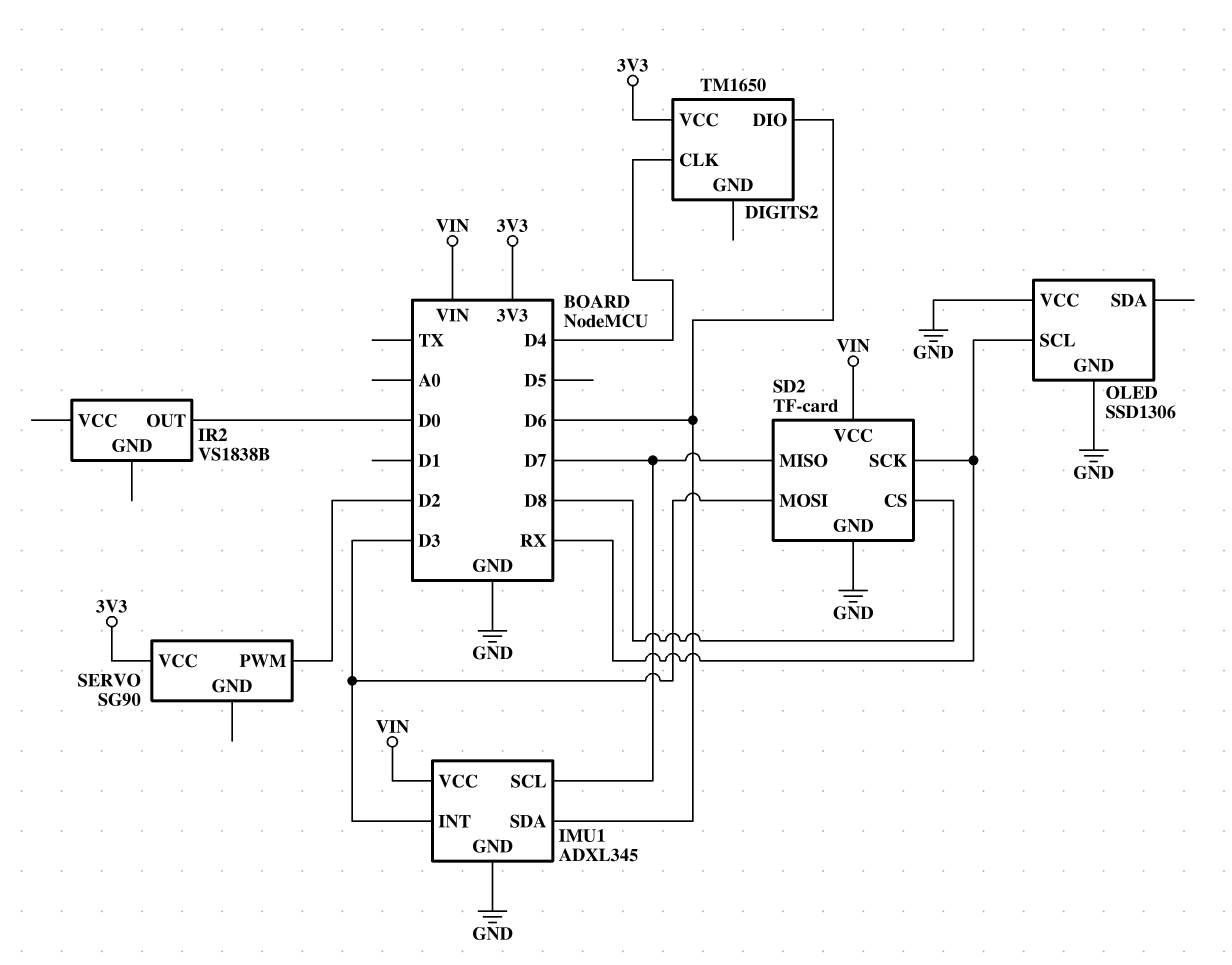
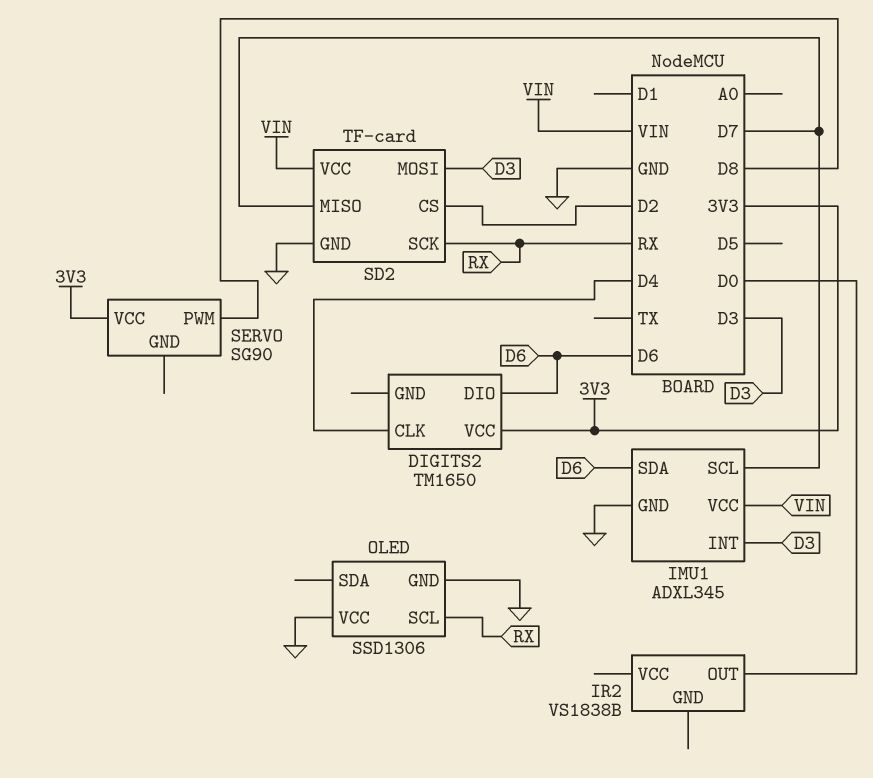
SD2 pin CS: D8 -> D2
SERVO pin PWM: D2 -> D8

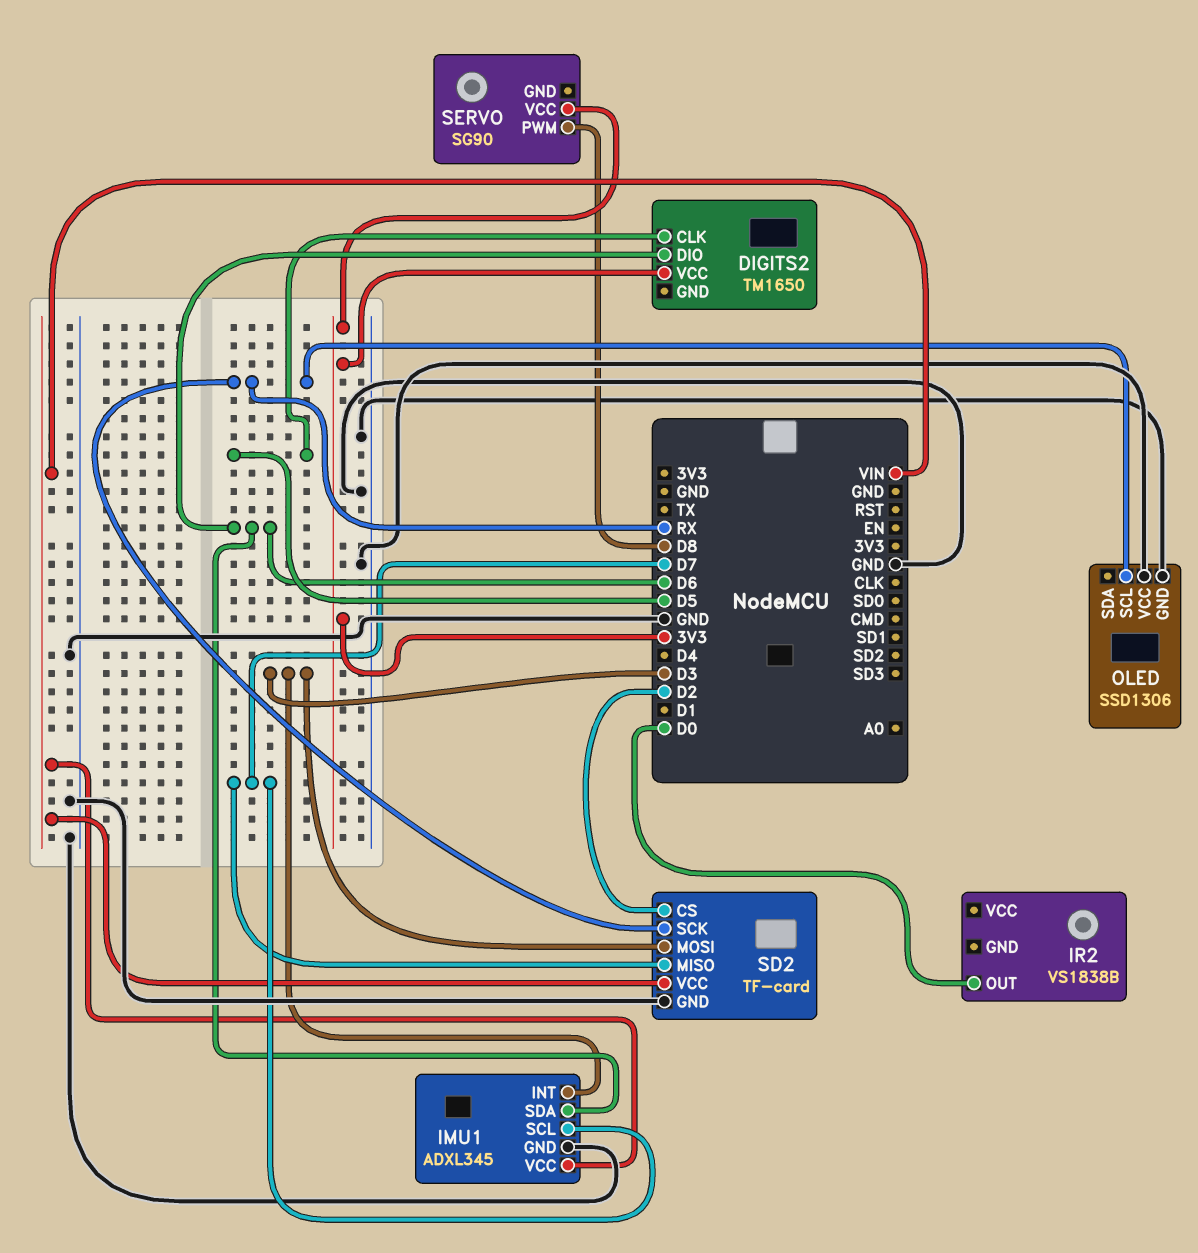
DIGITS2 pin CLK: D4 -> D5

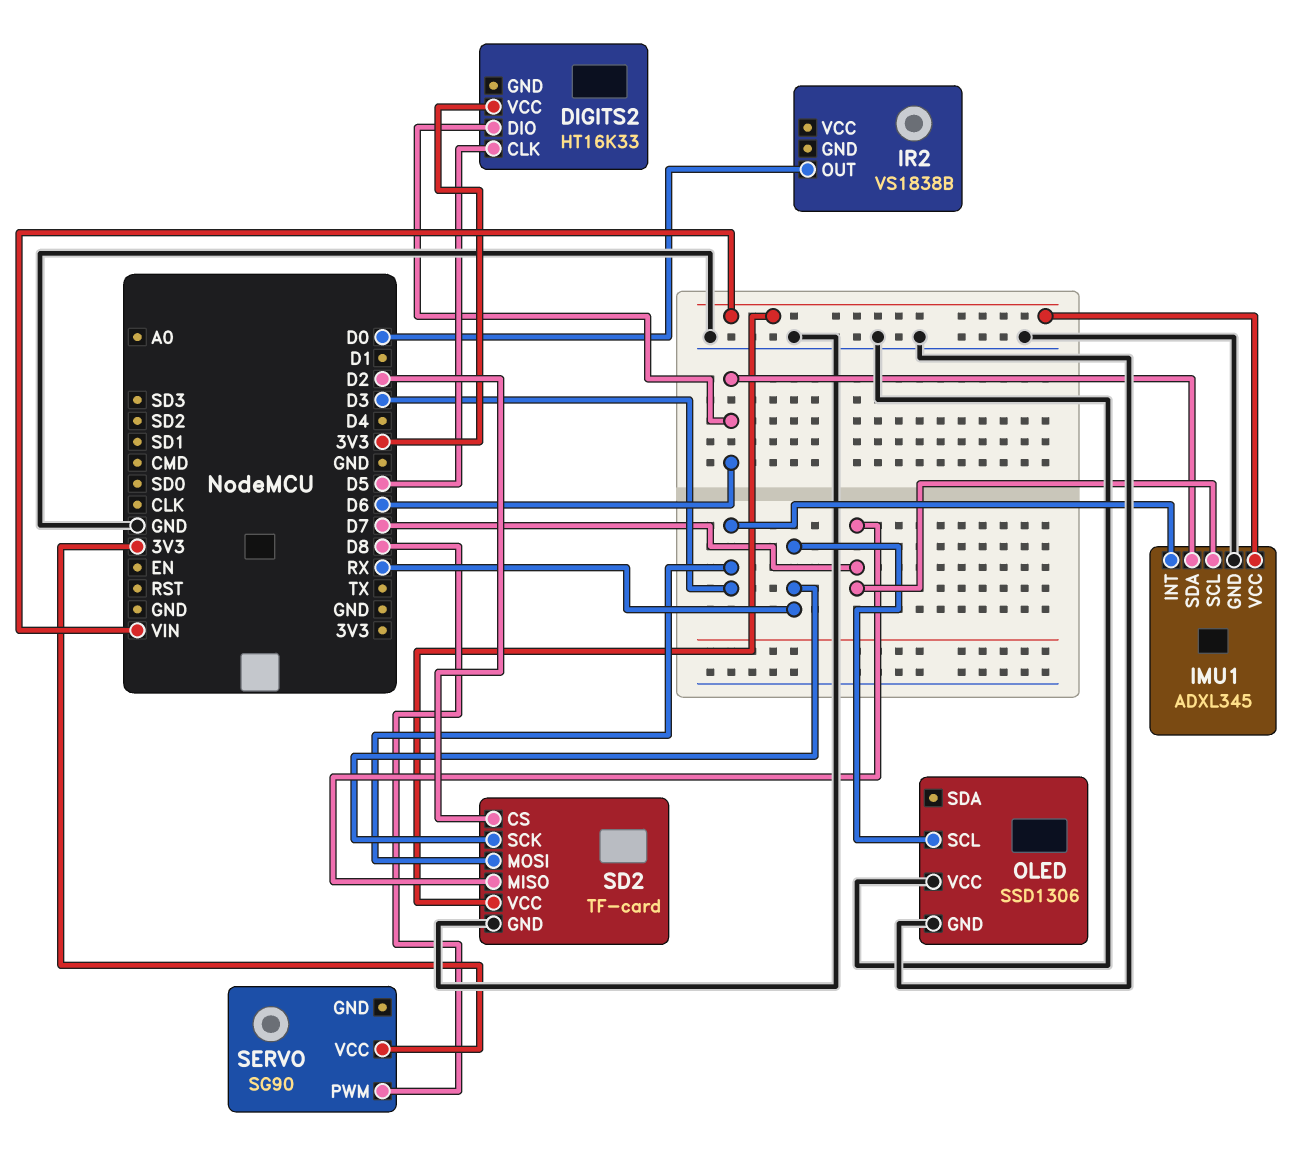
DIGITS2: TM1650 -> HT16K33

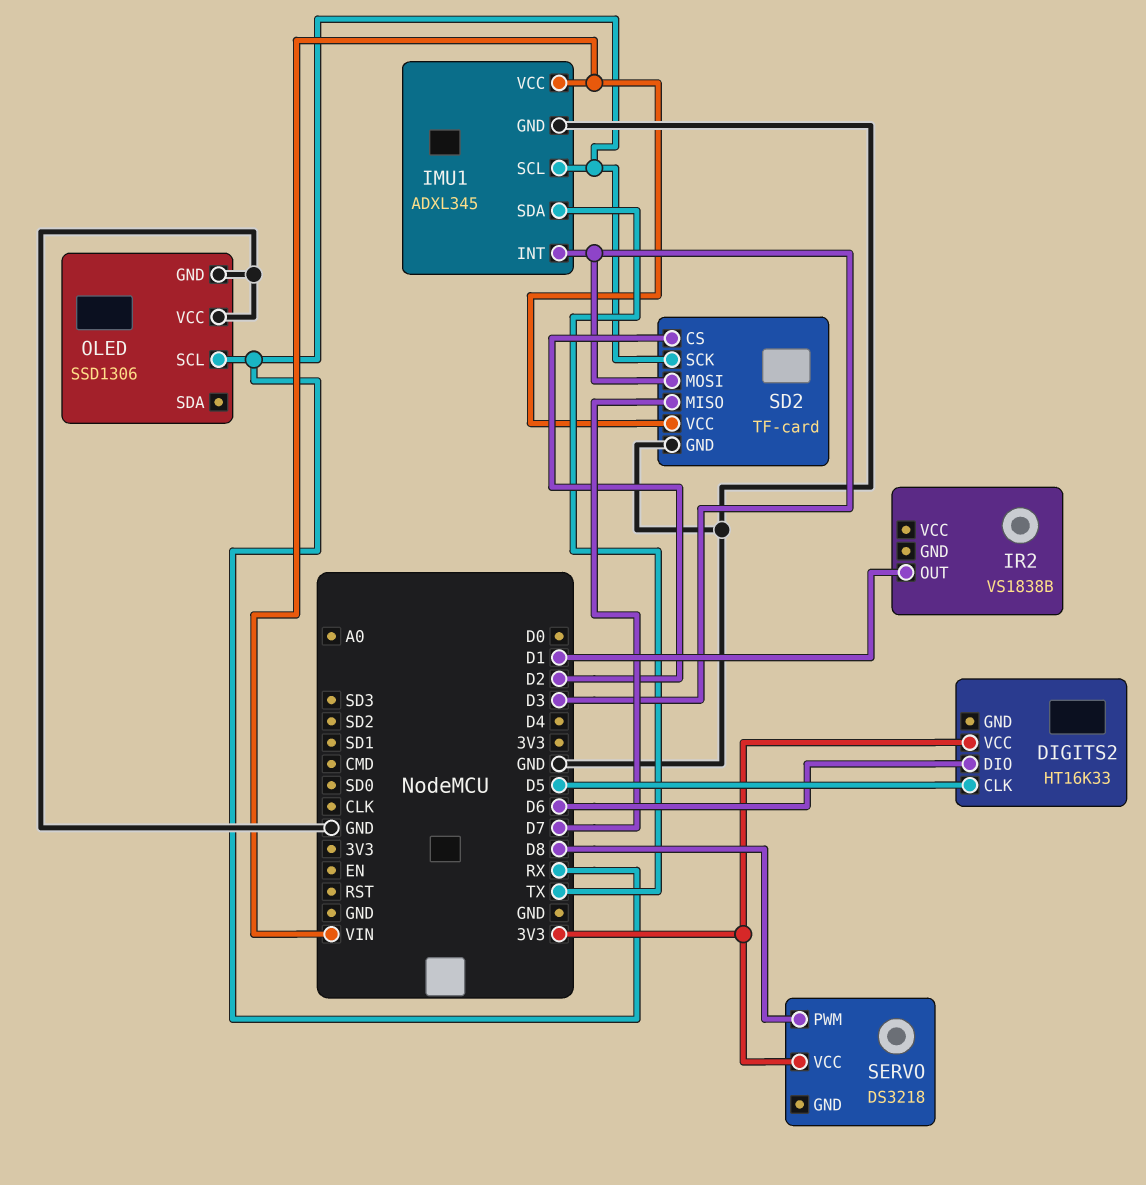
IMU1 pin SCL: D7 -> RX
IMU1 pin SDA: D6 -> TX
IR2 pin OUT: D0 -> D1
SERVO: SG90 -> DS3218

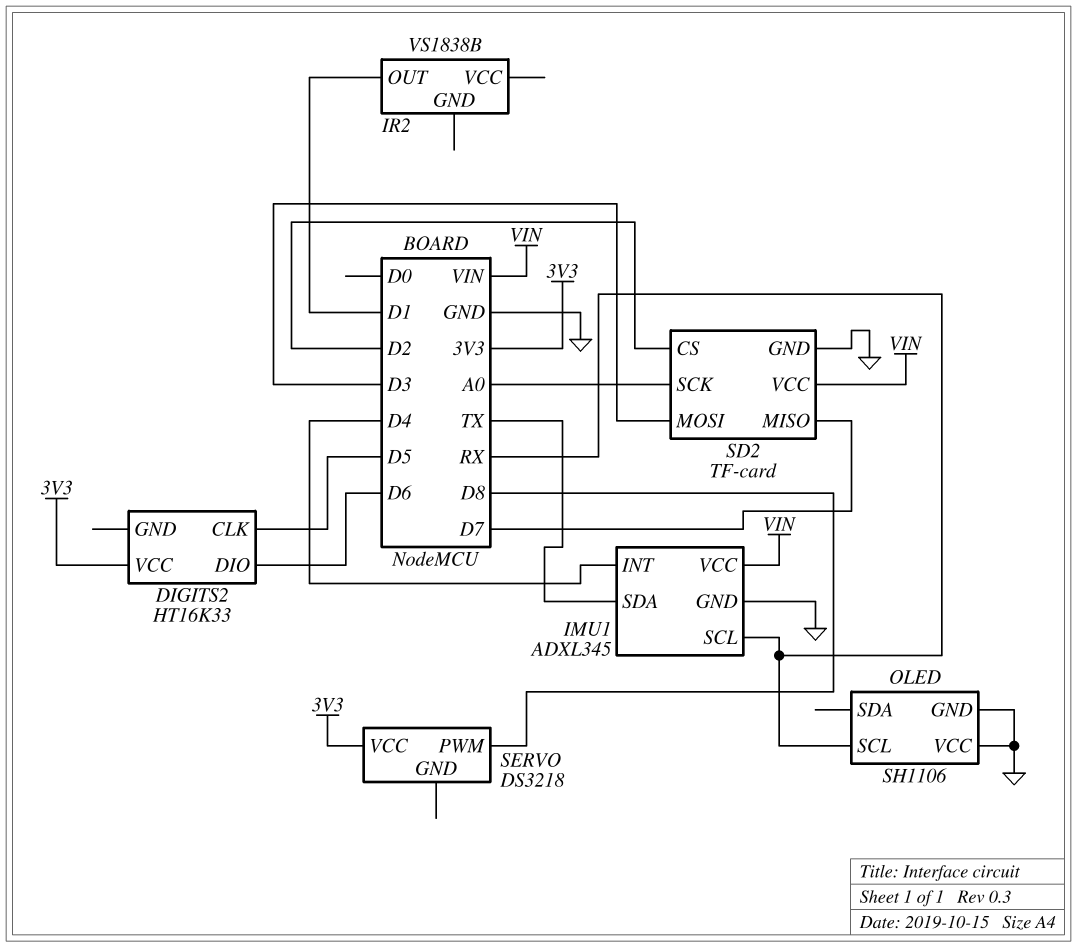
IMU1 pin INT: D3 -> D4
OLED: SSD1306 -> SH1106
SD2 pin SCK: RX -> A0

